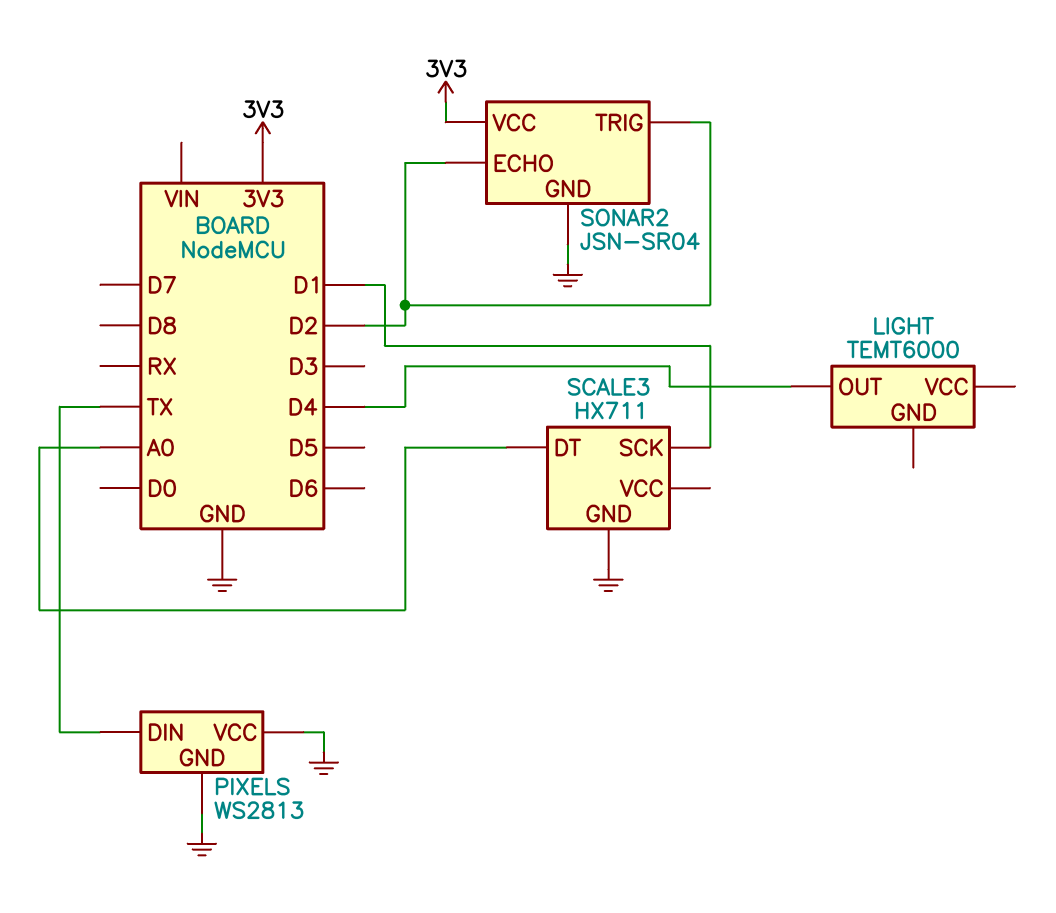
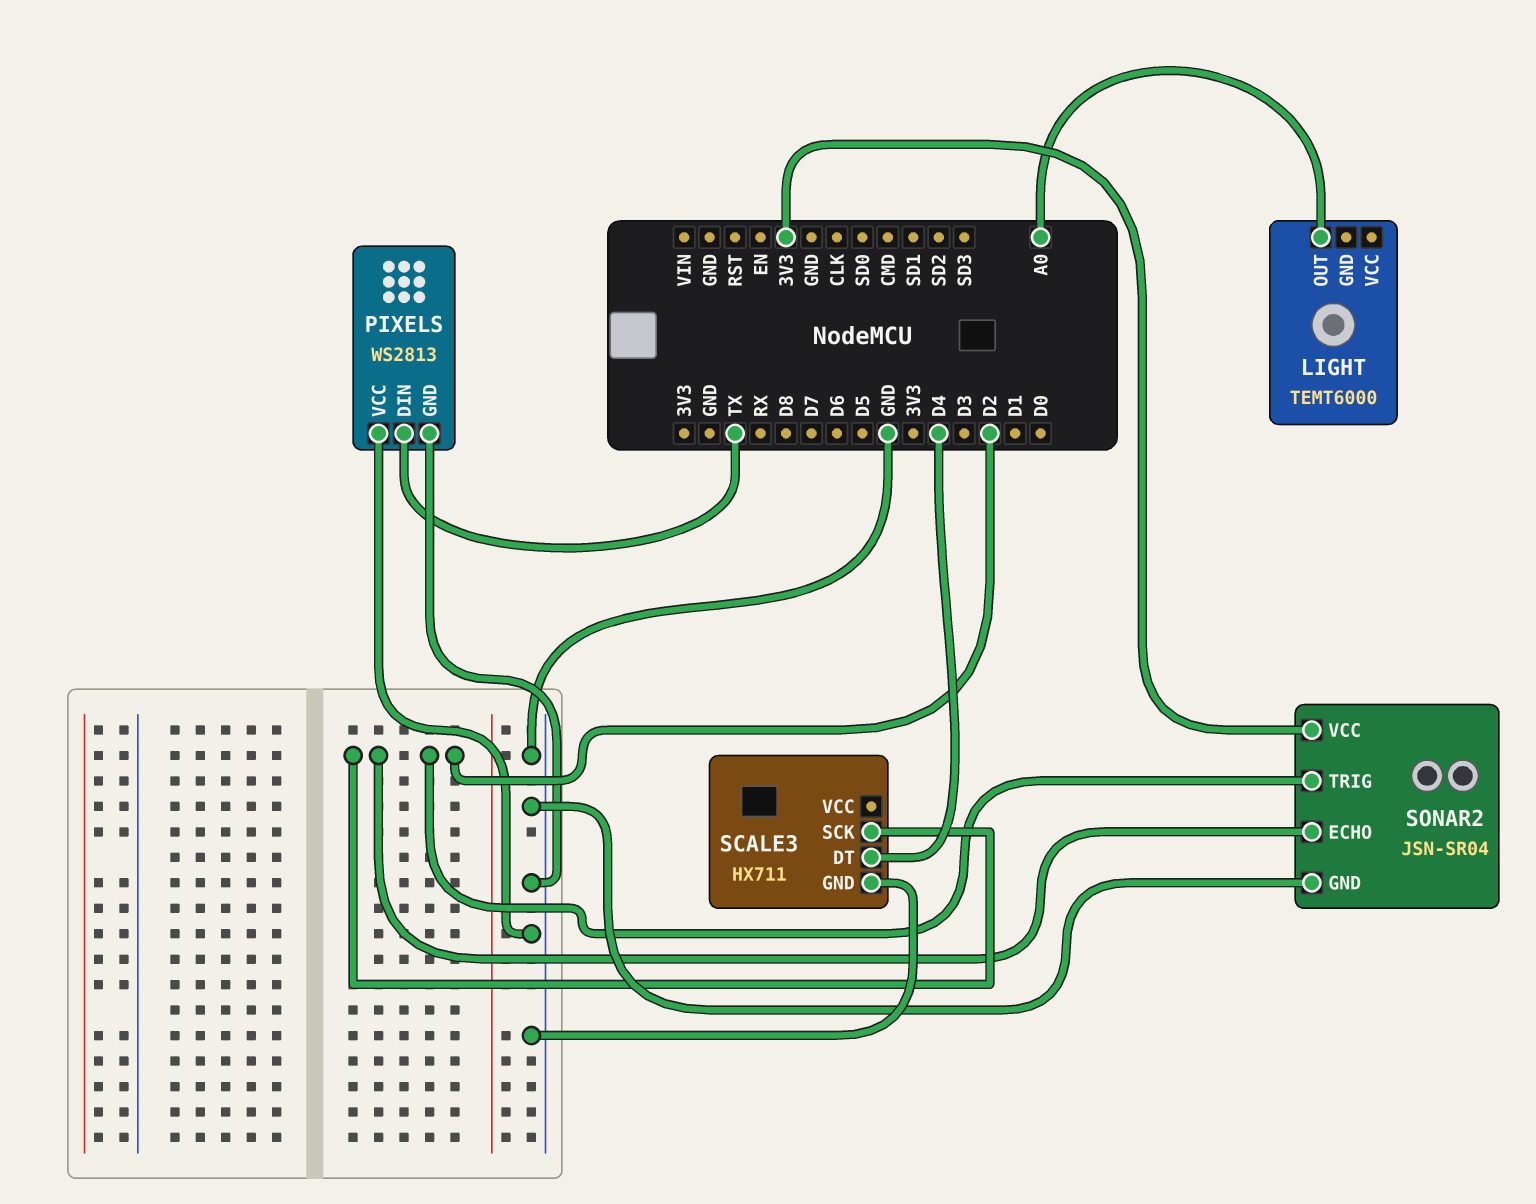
LIGHT pin OUT: D4 -> A0
SCALE3 pin DT: A0 -> D4
SCALE3 pin SCK: D1 -> D2

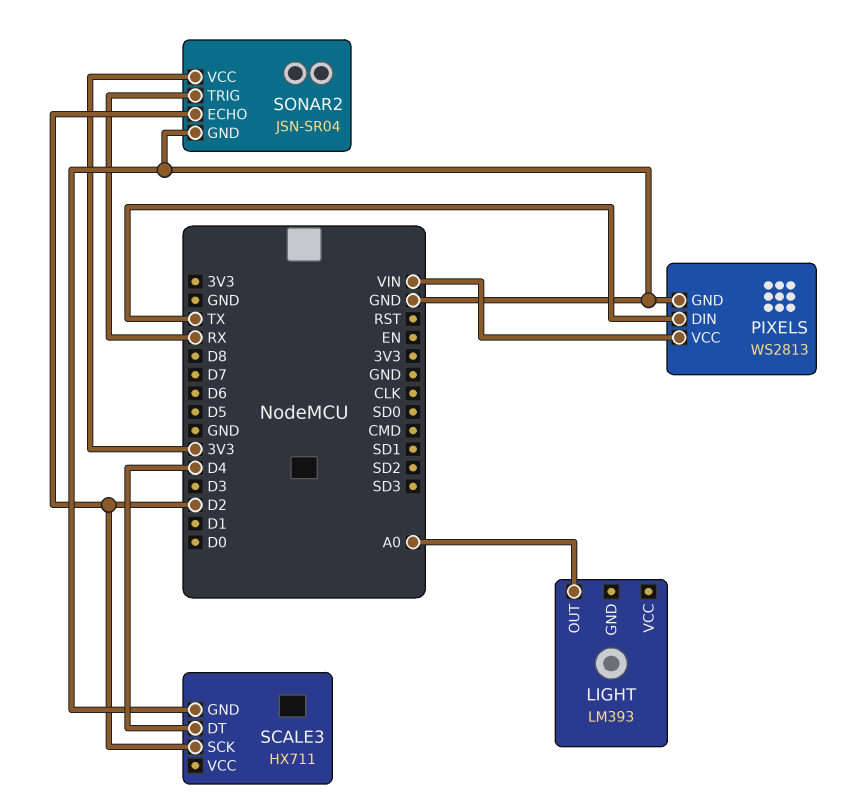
LIGHT: TEMT6000 -> LM393
PIXELS pin VCC: GND -> VIN
SONAR2 pin TRIG: D2 -> RX

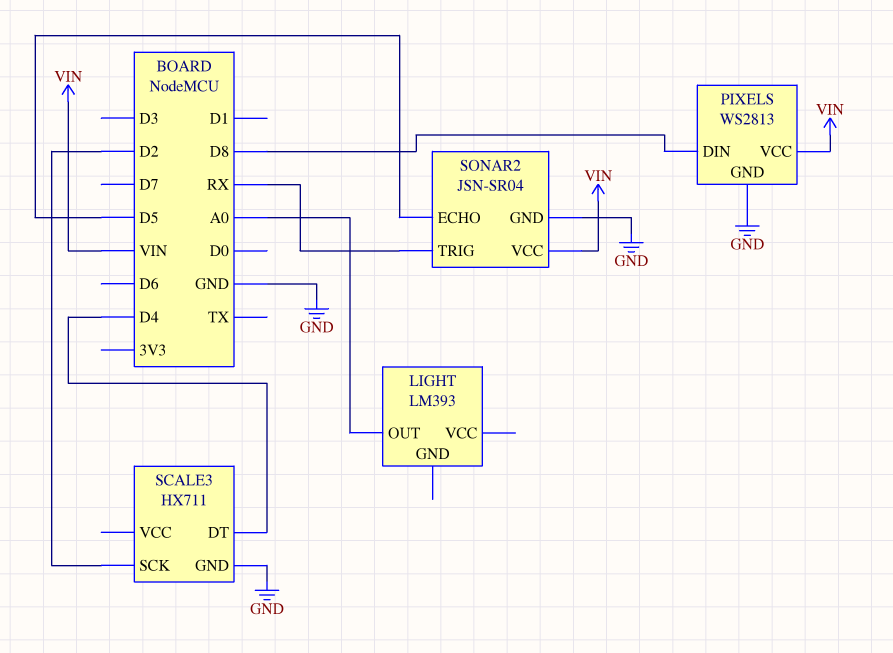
PIXELS pin DIN: TX -> D8
SONAR2 pin ECHO: D2 -> D5
SONAR2 pin VCC: 3V3 -> VIN

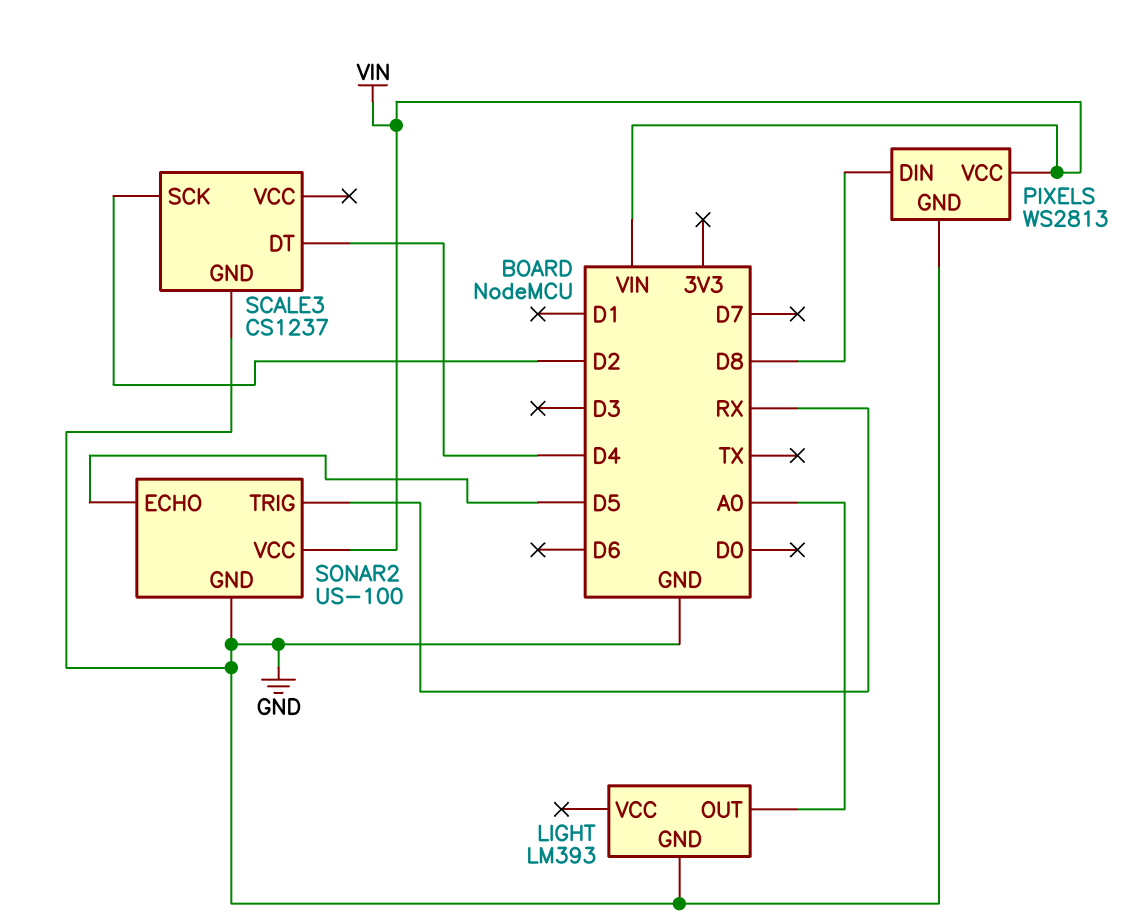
LIGHT pin GND: none -> GND
SCALE3: HX711 -> CS1237
SONAR2: JSN-SR04 -> US-100

